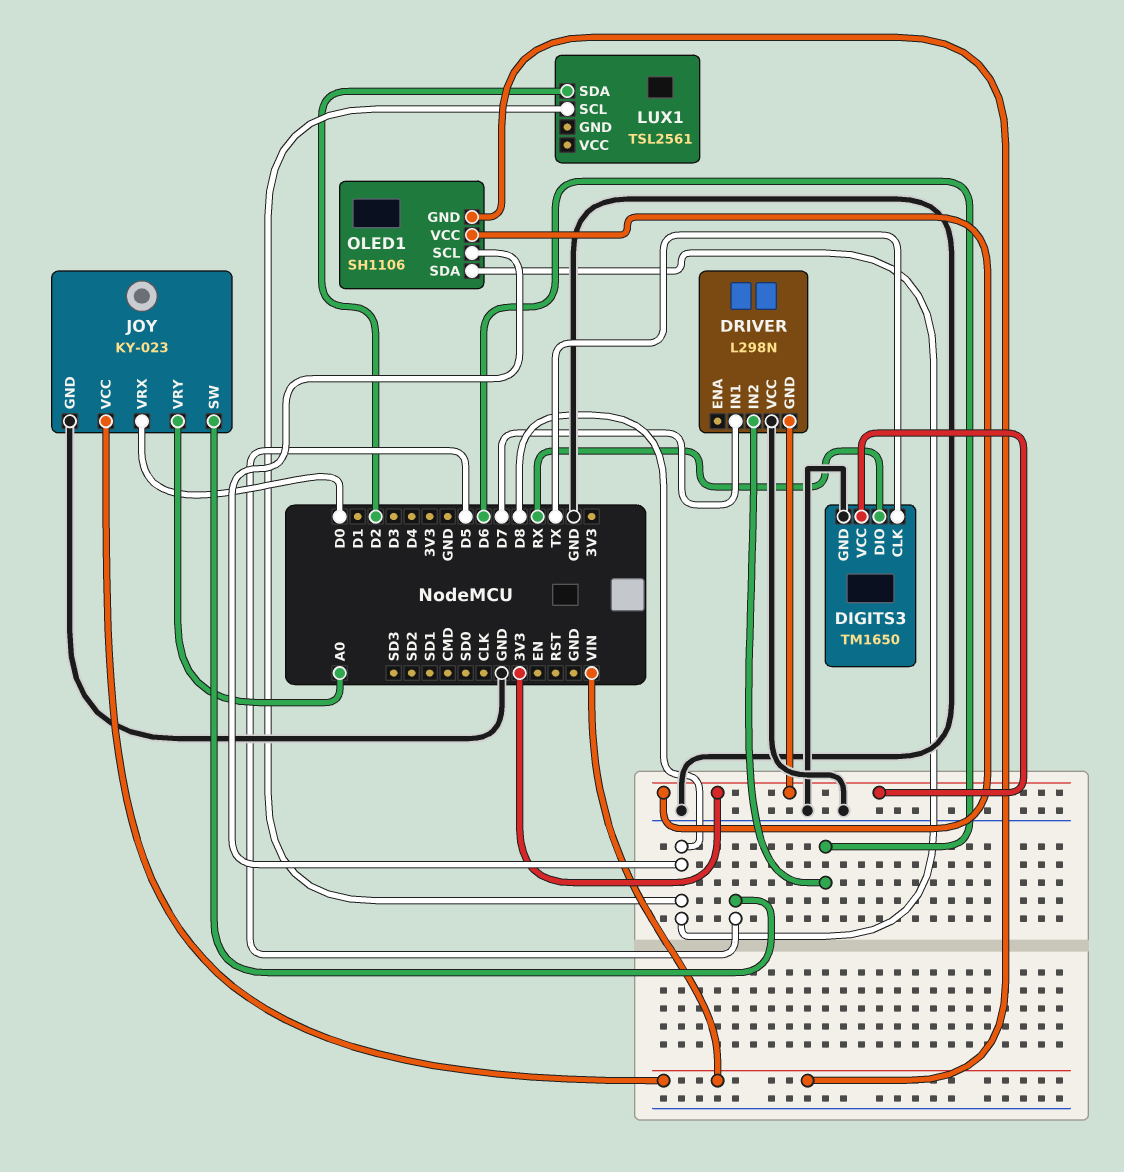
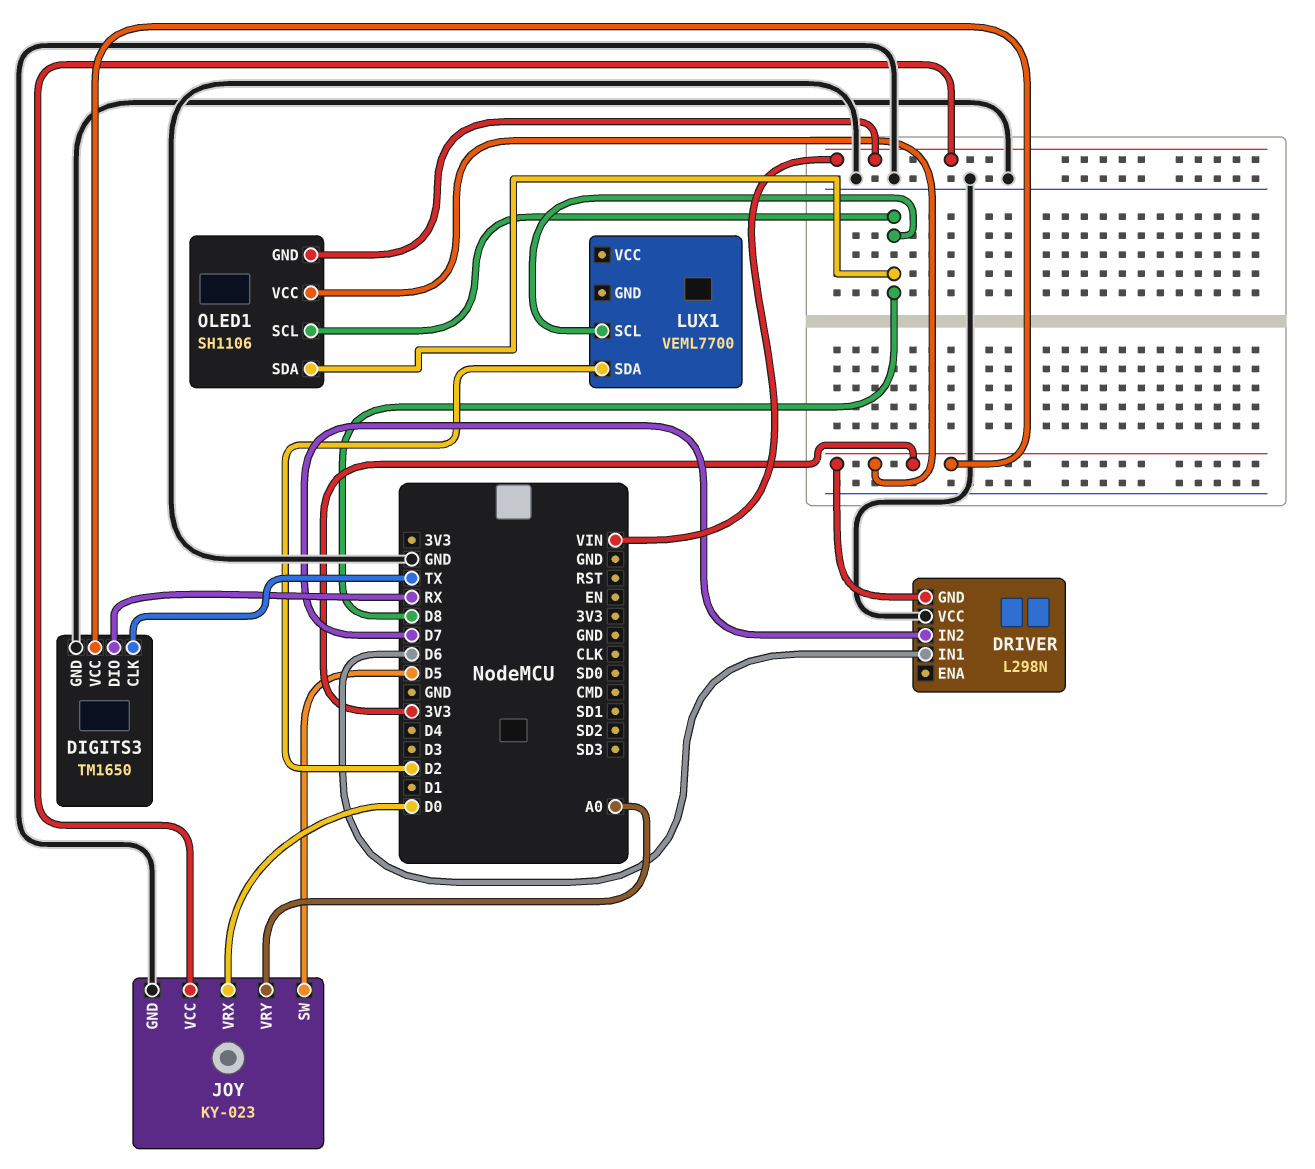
DRIVER pin IN1: D7 -> D6
DRIVER pin IN2: D6 -> D7
LUX1: TSL2561 -> VEML7700

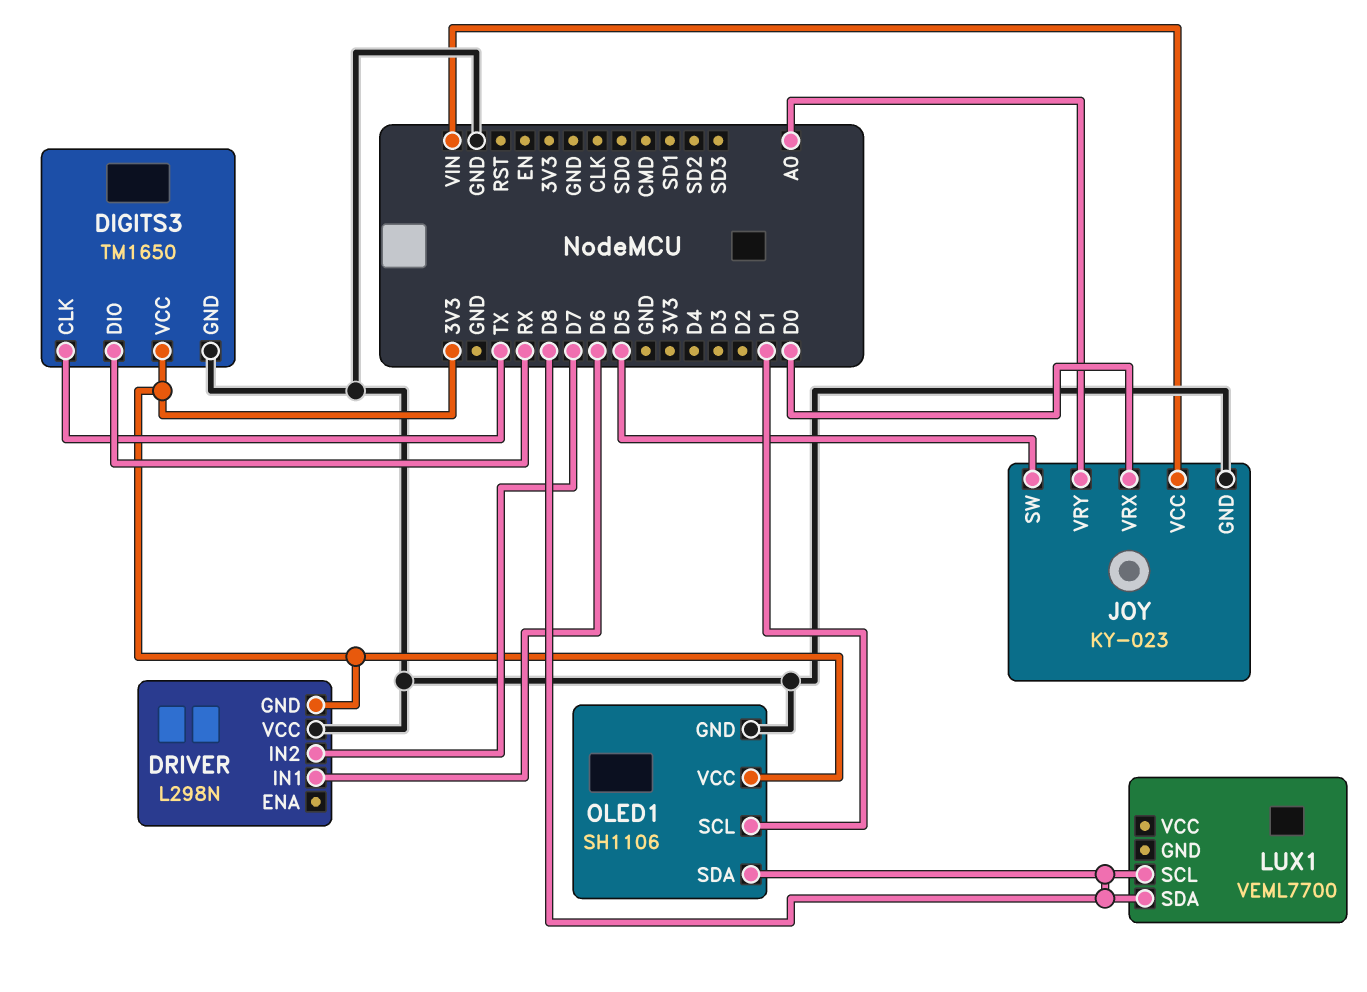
LUX1 pin SDA: D2 -> D8
OLED1 pin GND: VIN -> GND
OLED1 pin SCL: D8 -> D1

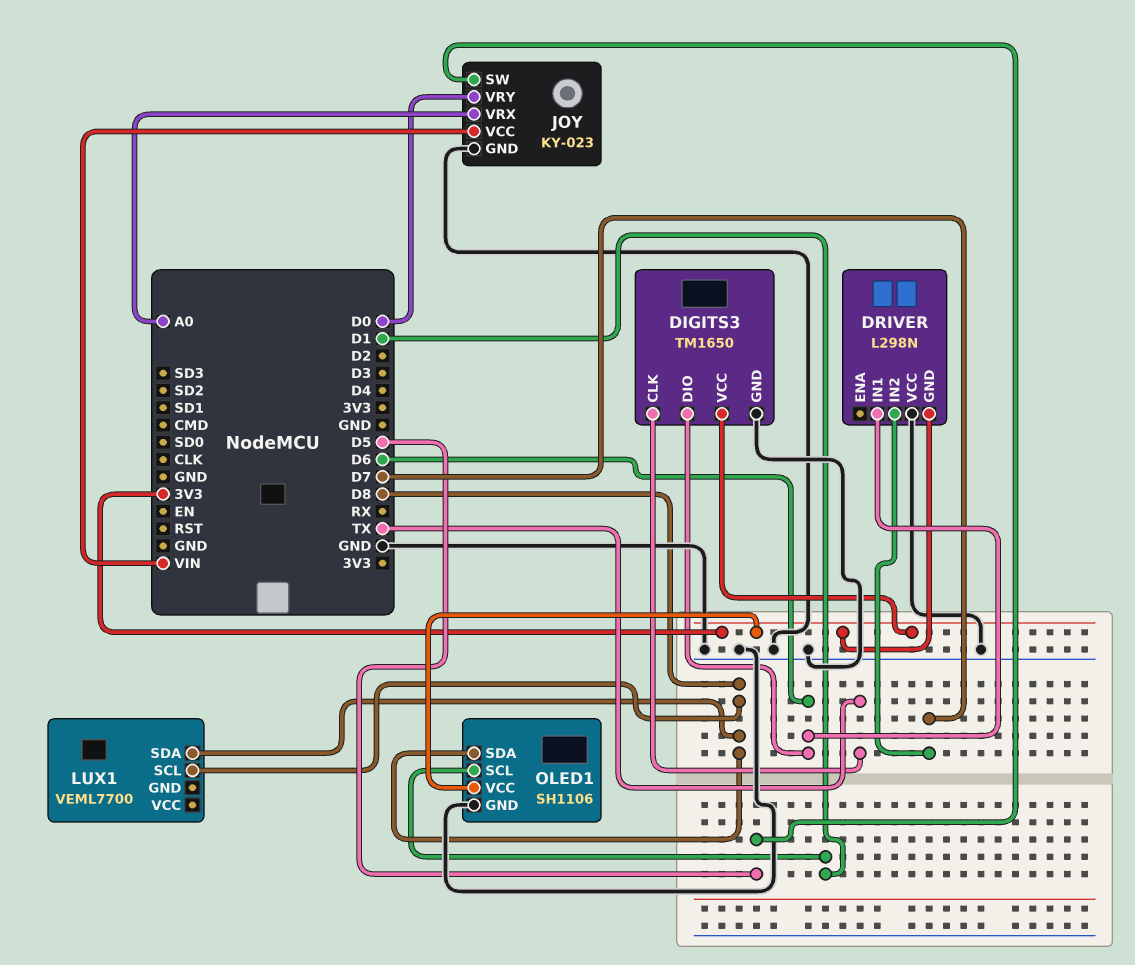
DIGITS3 pin DIO: RX -> D6
JOY pin VRX: D0 -> A0
JOY pin VRY: A0 -> D0

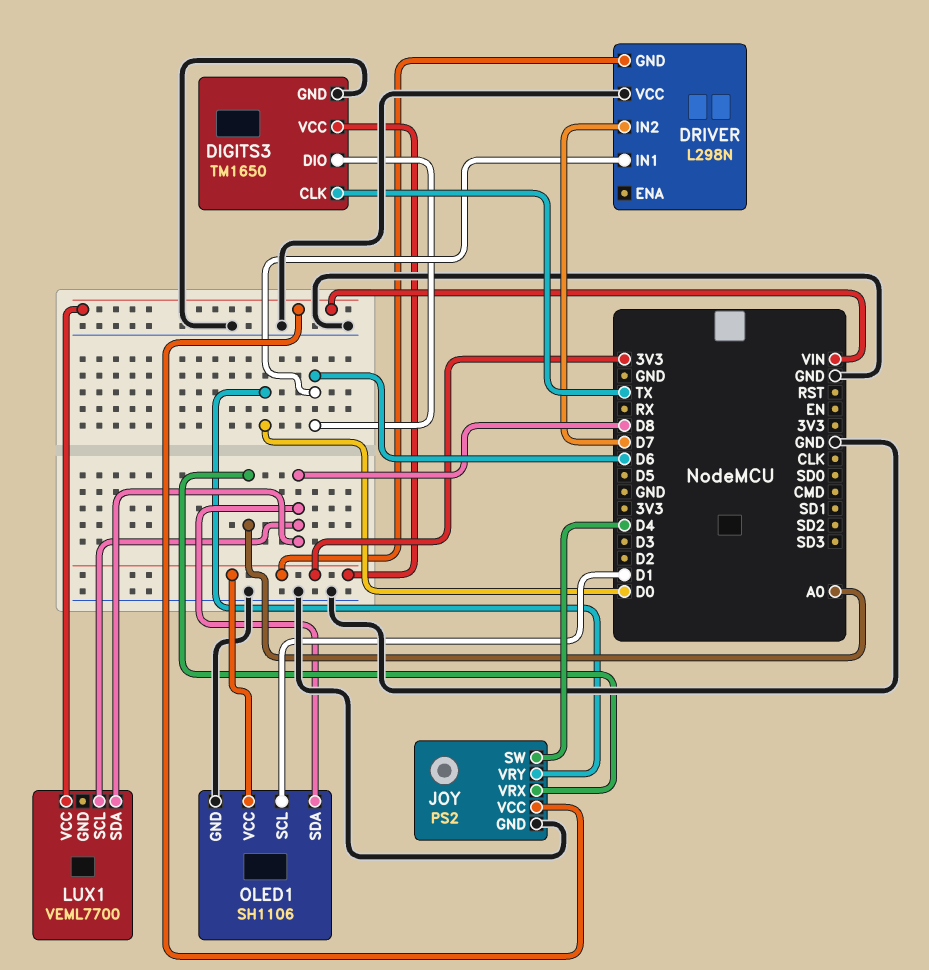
JOY: KY-023 -> PS2
JOY pin SW: D5 -> D4
LUX1 pin VCC: none -> VIN

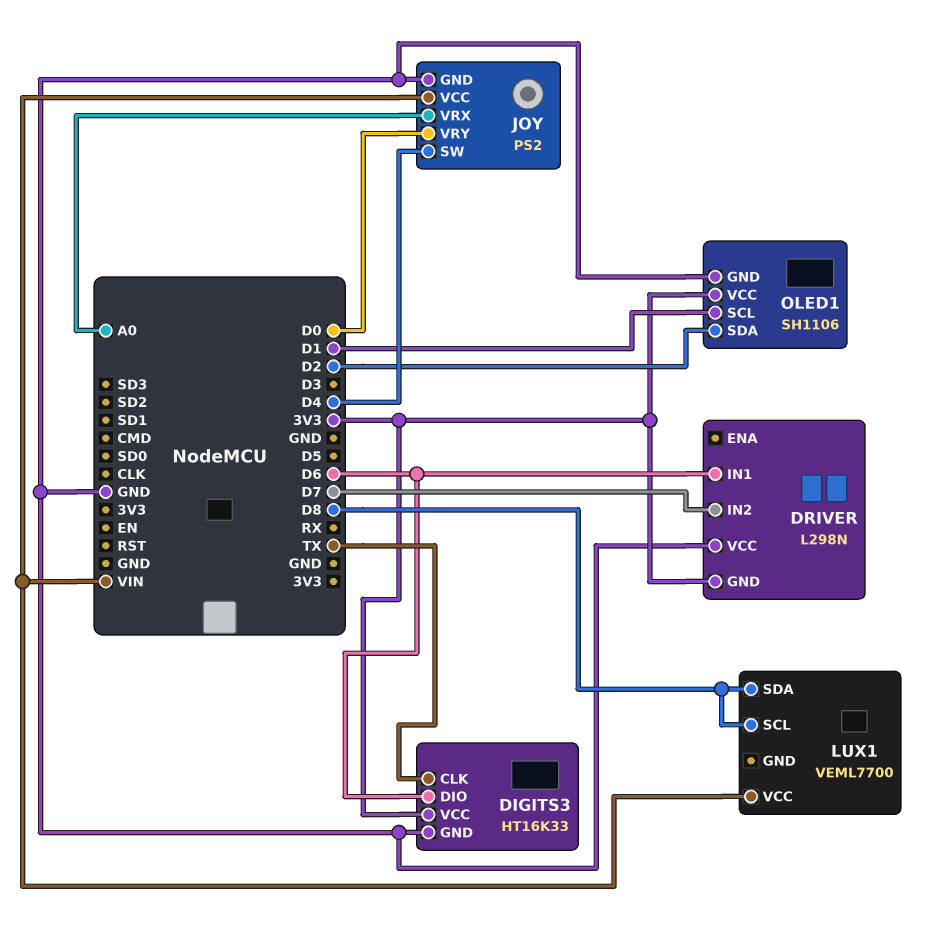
DIGITS3: TM1650 -> HT16K33
OLED1 pin SDA: D8 -> D2

